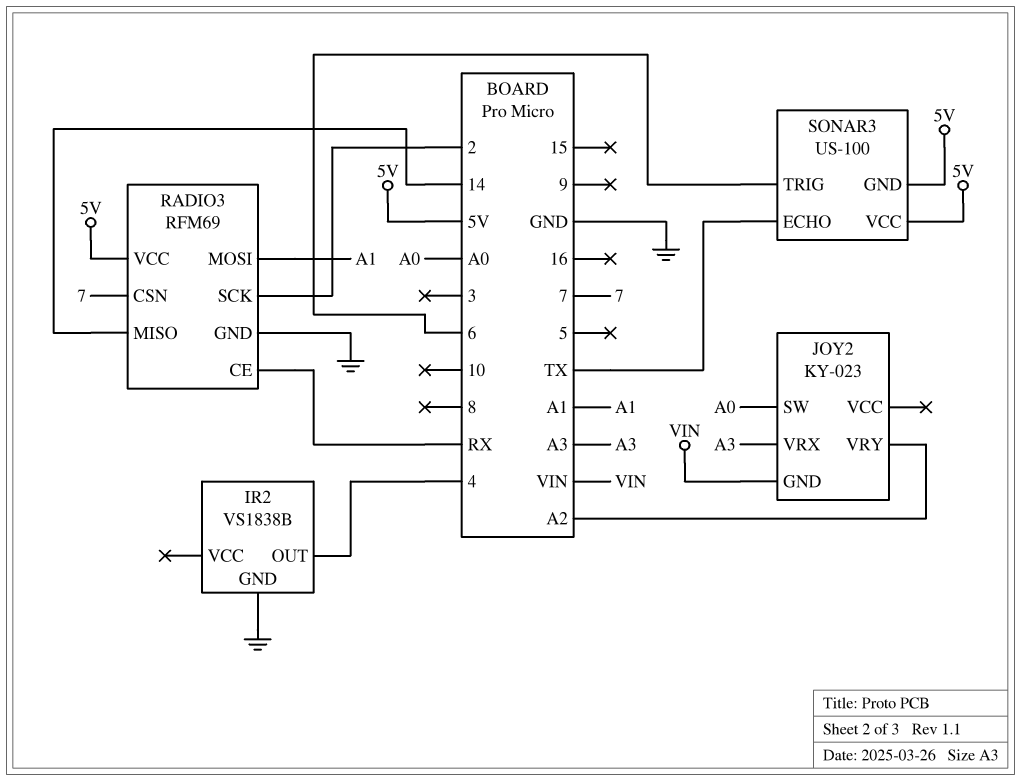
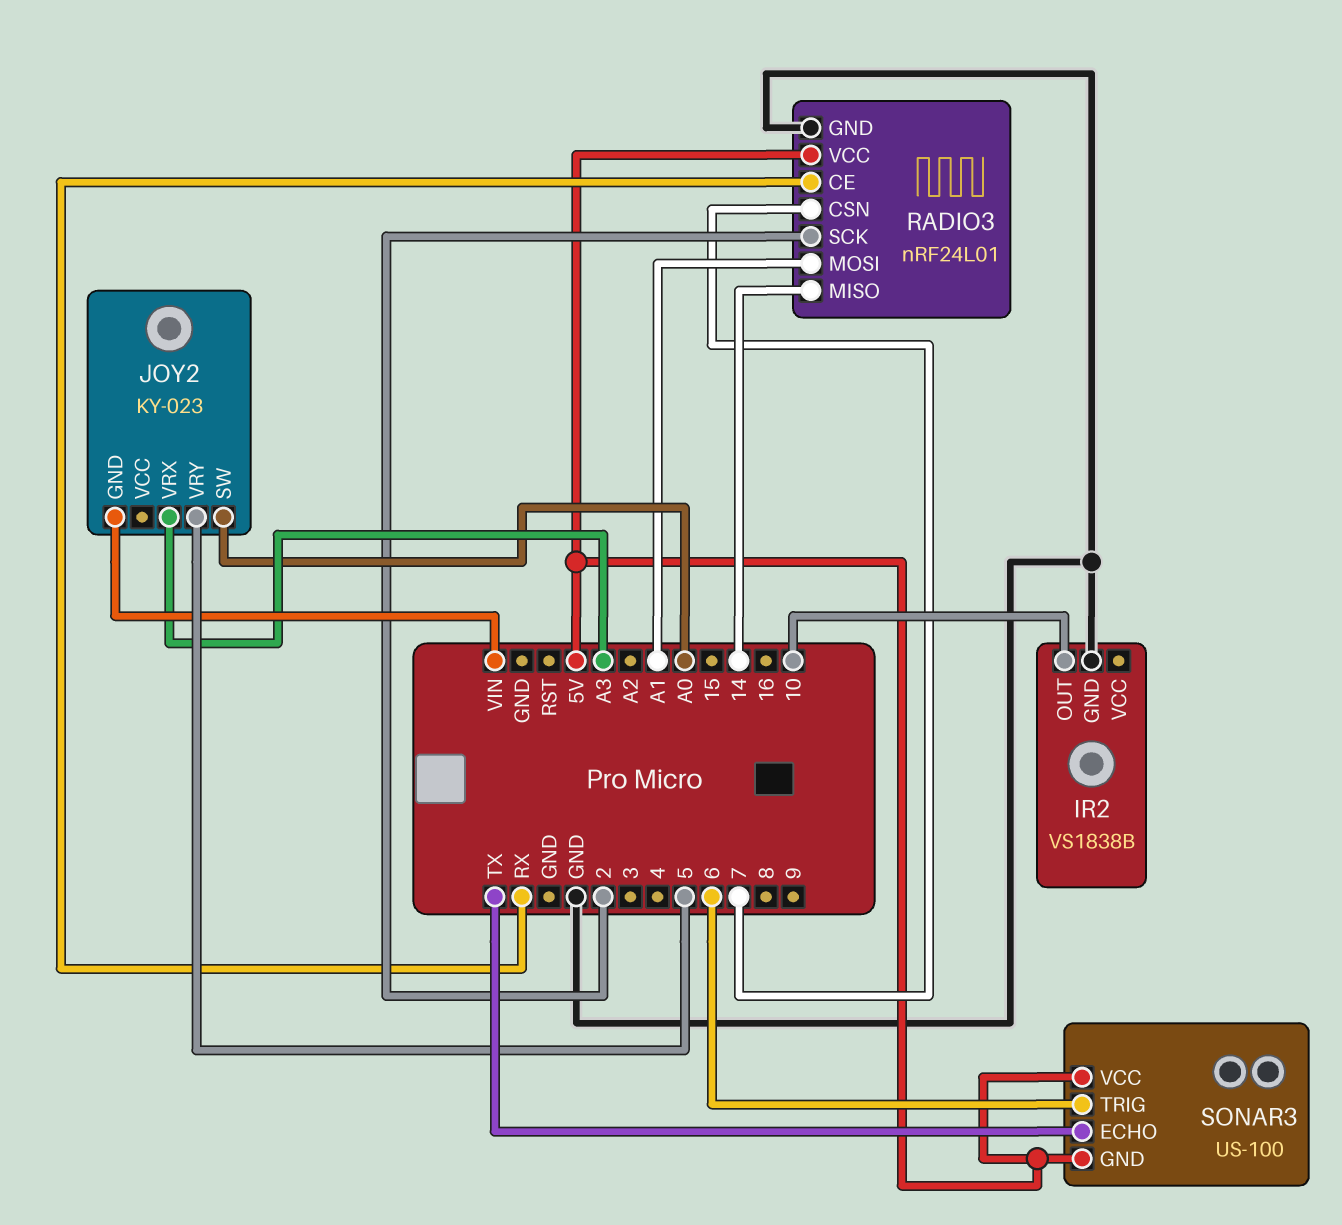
IR2 pin OUT: 4 -> 10
JOY2 pin VRY: A2 -> 5
RADIO3: RFM69 -> nRF24L01

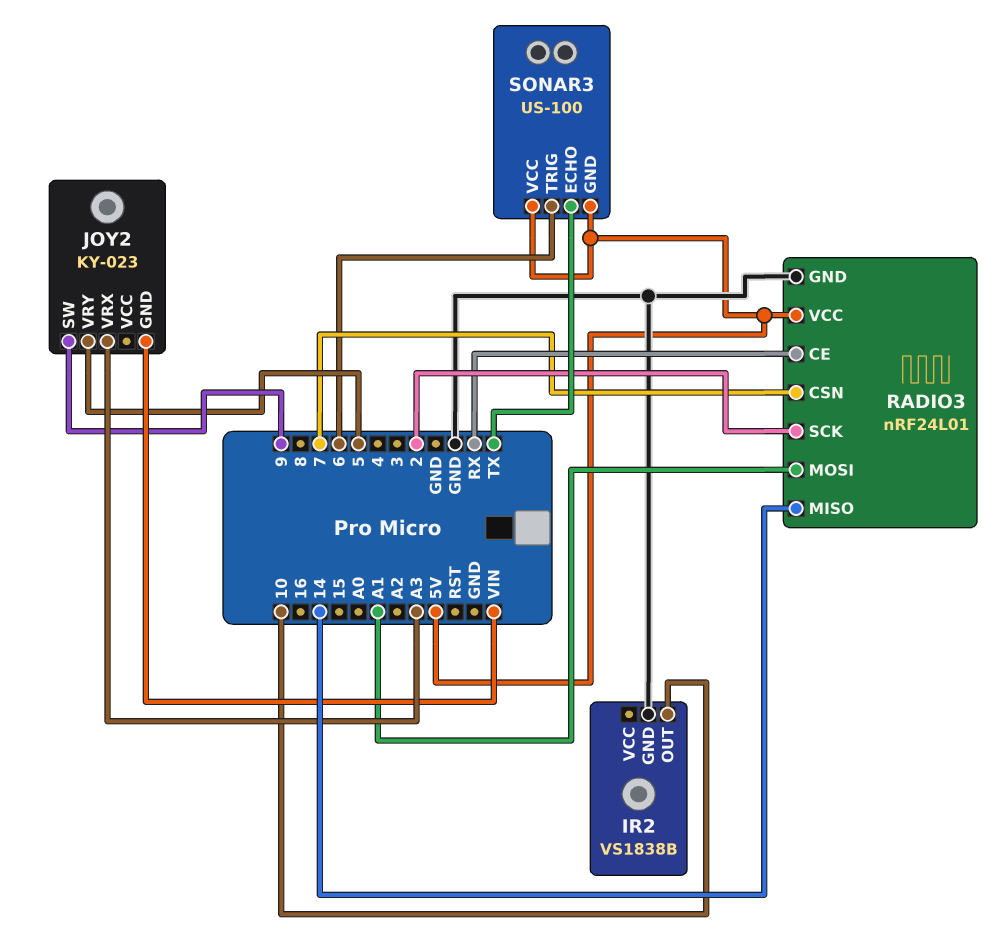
JOY2 pin SW: A0 -> 9

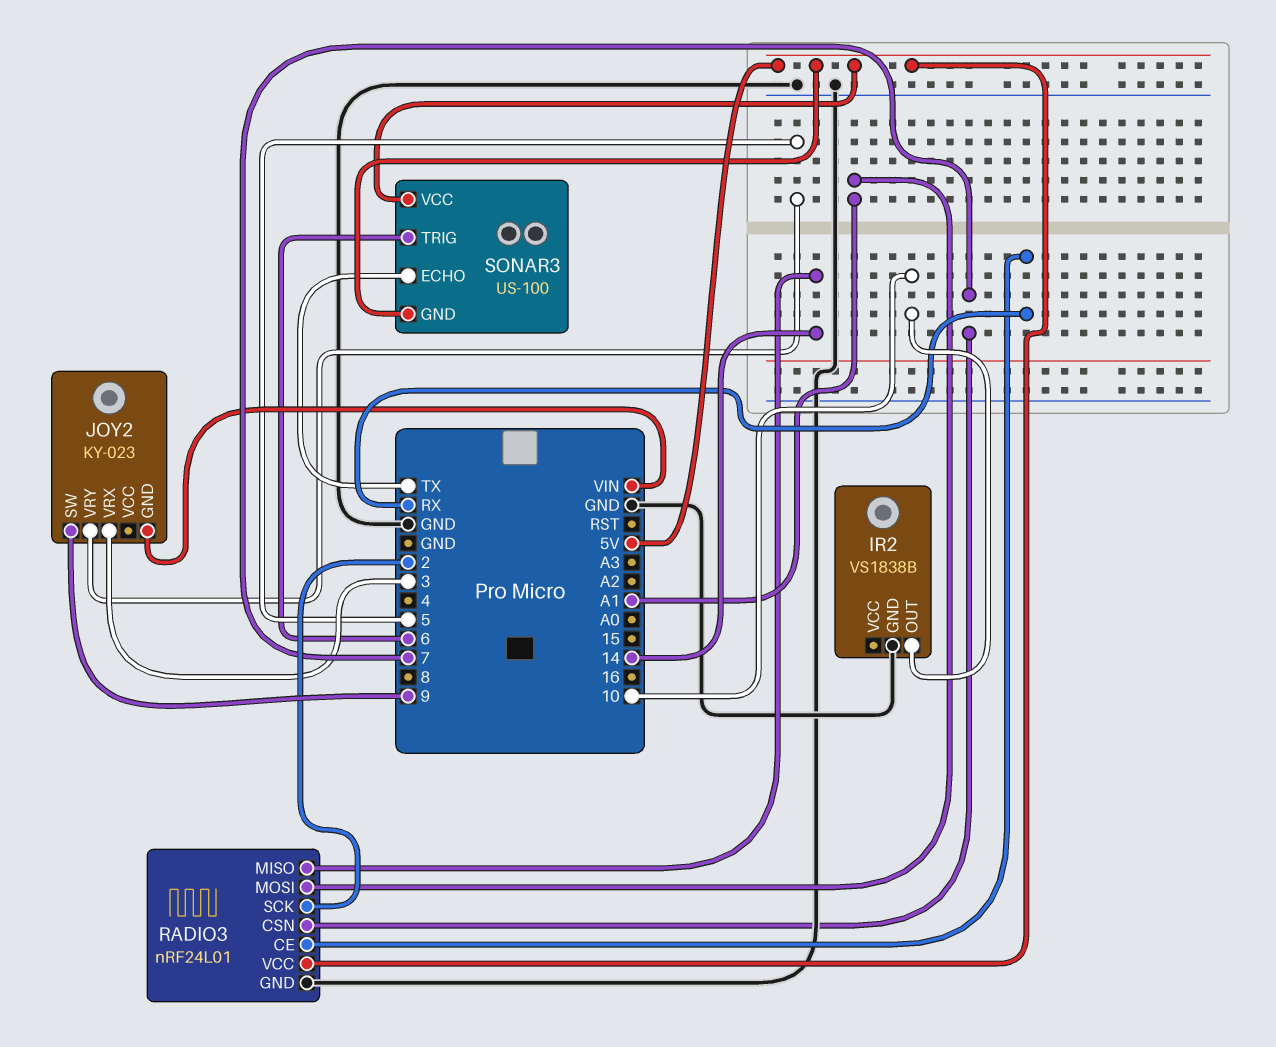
JOY2 pin VRX: A3 -> 3

